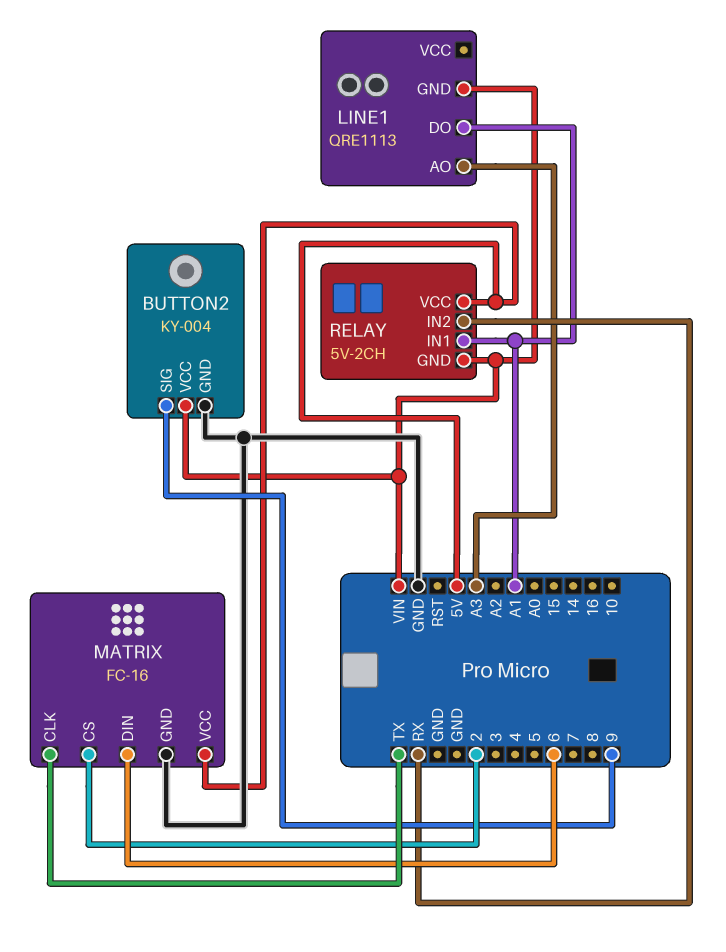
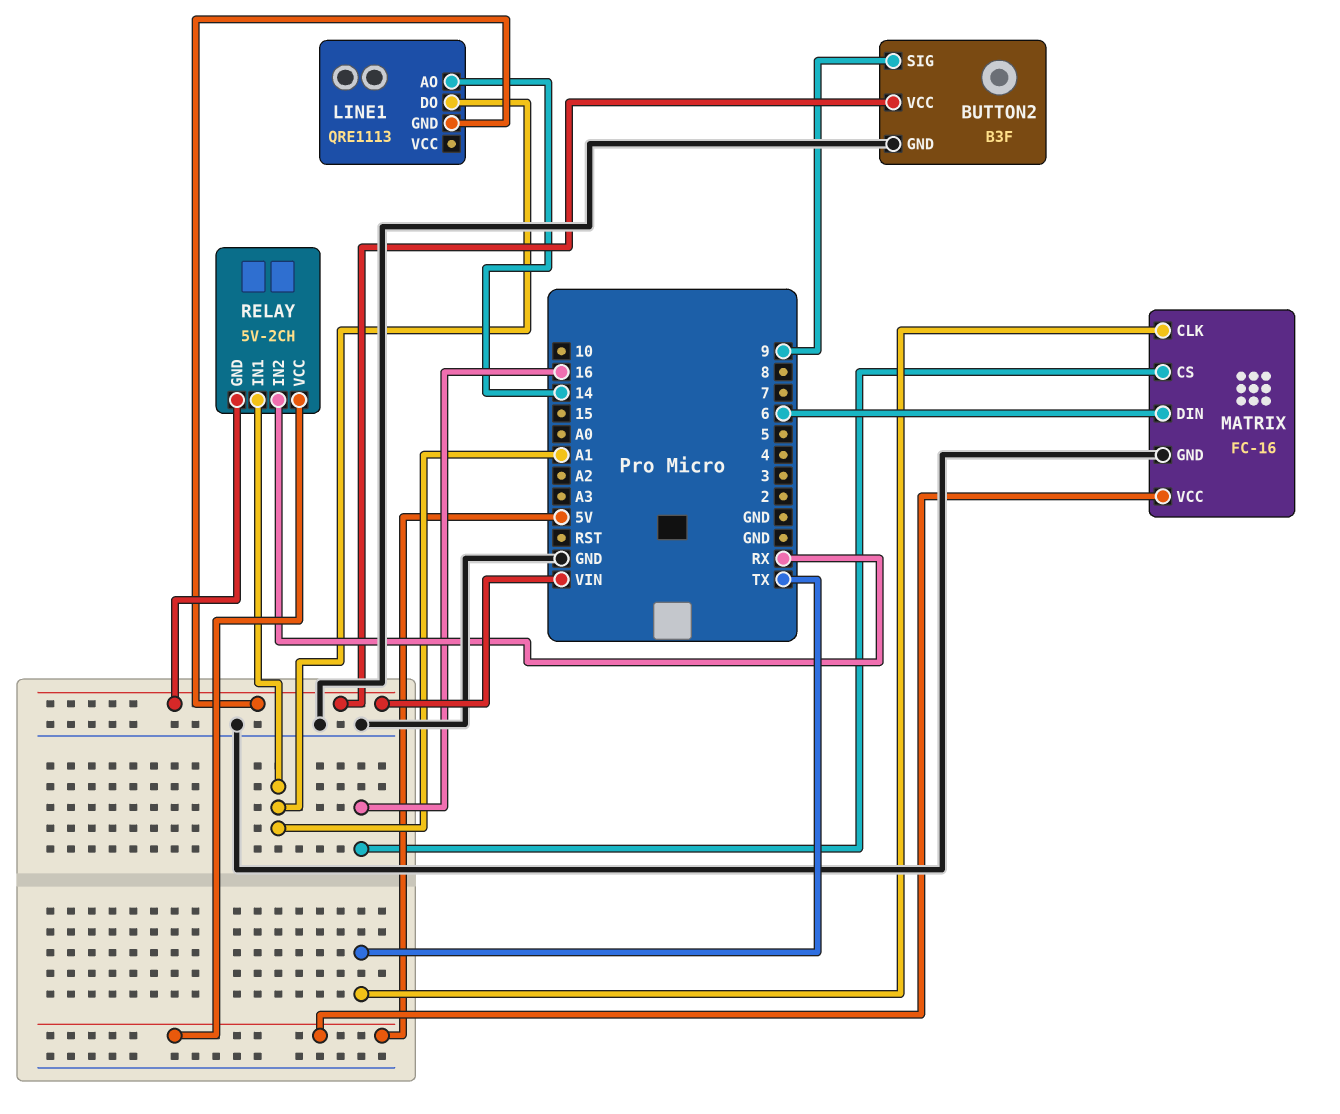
BUTTON2: KY-004 -> B3F
LINE1 pin AO: A3 -> 14
MATRIX pin CS: 2 -> 16

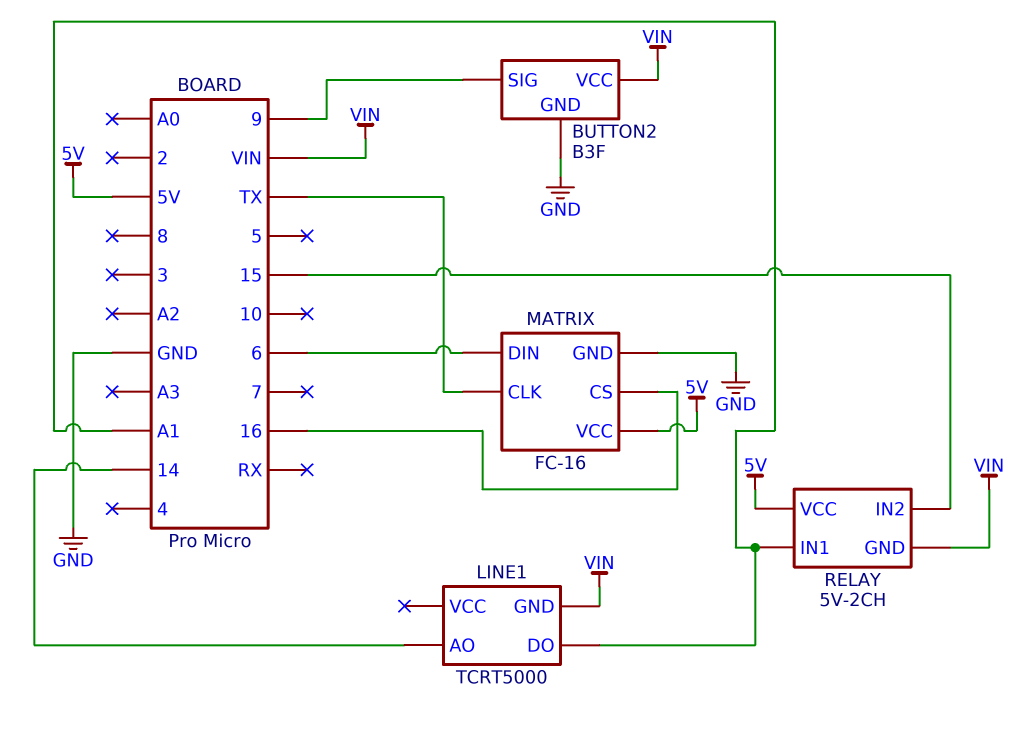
LINE1: QRE1113 -> TCRT5000
RELAY pin IN2: RX -> 15

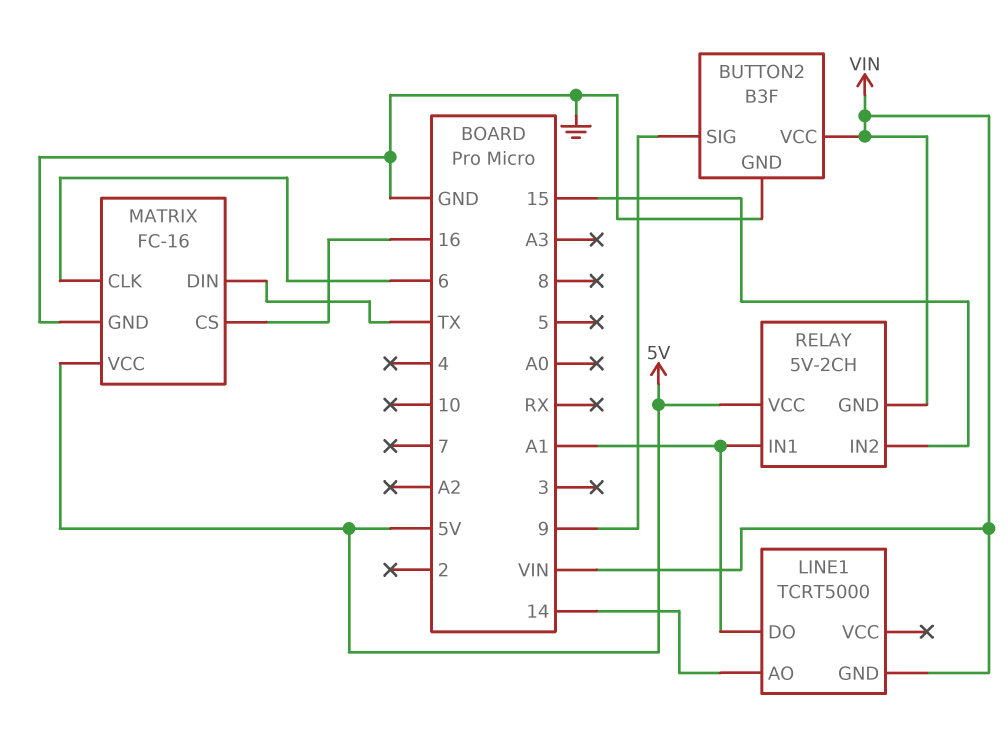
MATRIX pin CLK: TX -> 6
MATRIX pin DIN: 6 -> TX

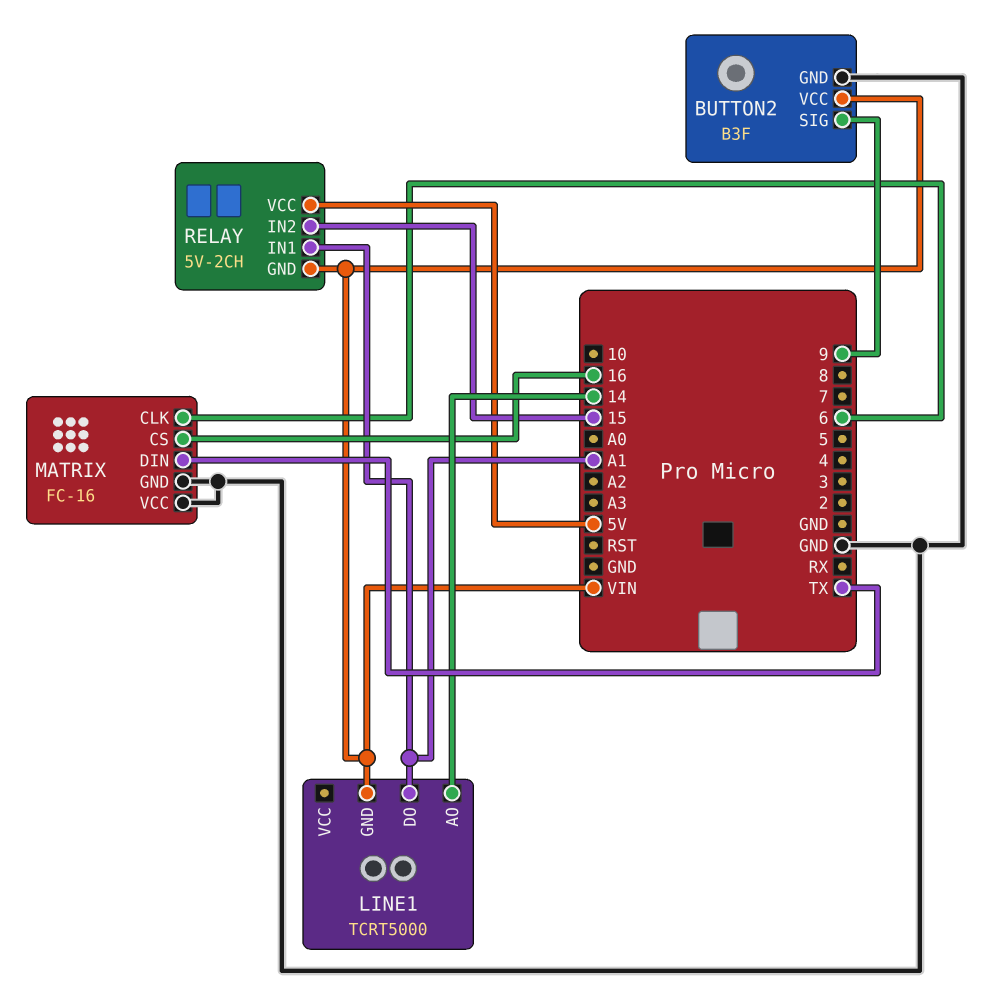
MATRIX pin VCC: 5V -> GND

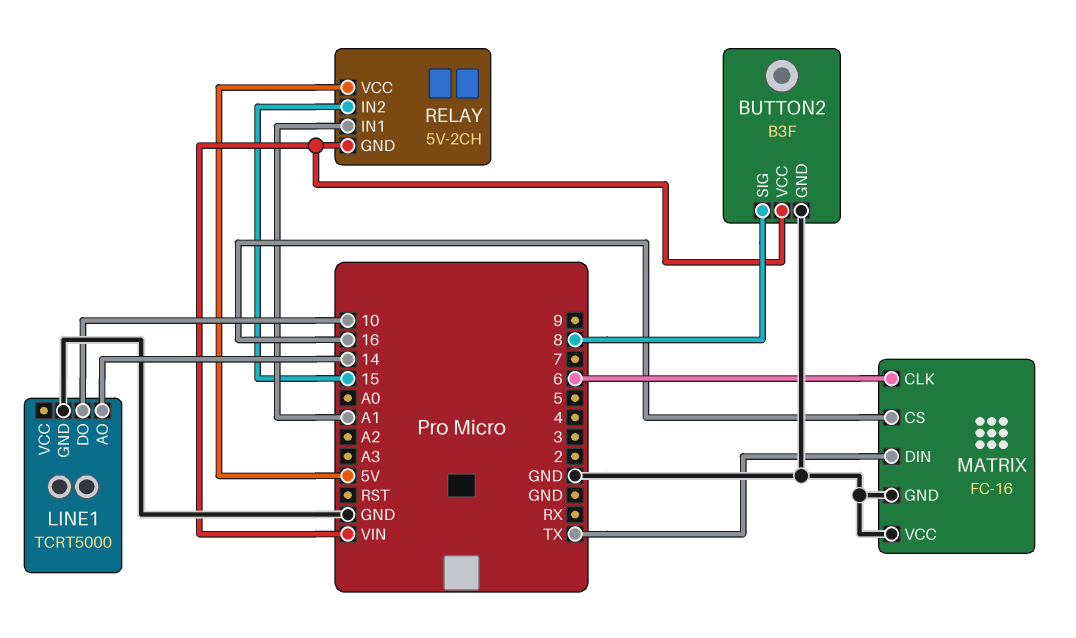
BUTTON2 pin SIG: 9 -> 8
LINE1 pin DO: A1 -> 10
LINE1 pin GND: VIN -> GND

